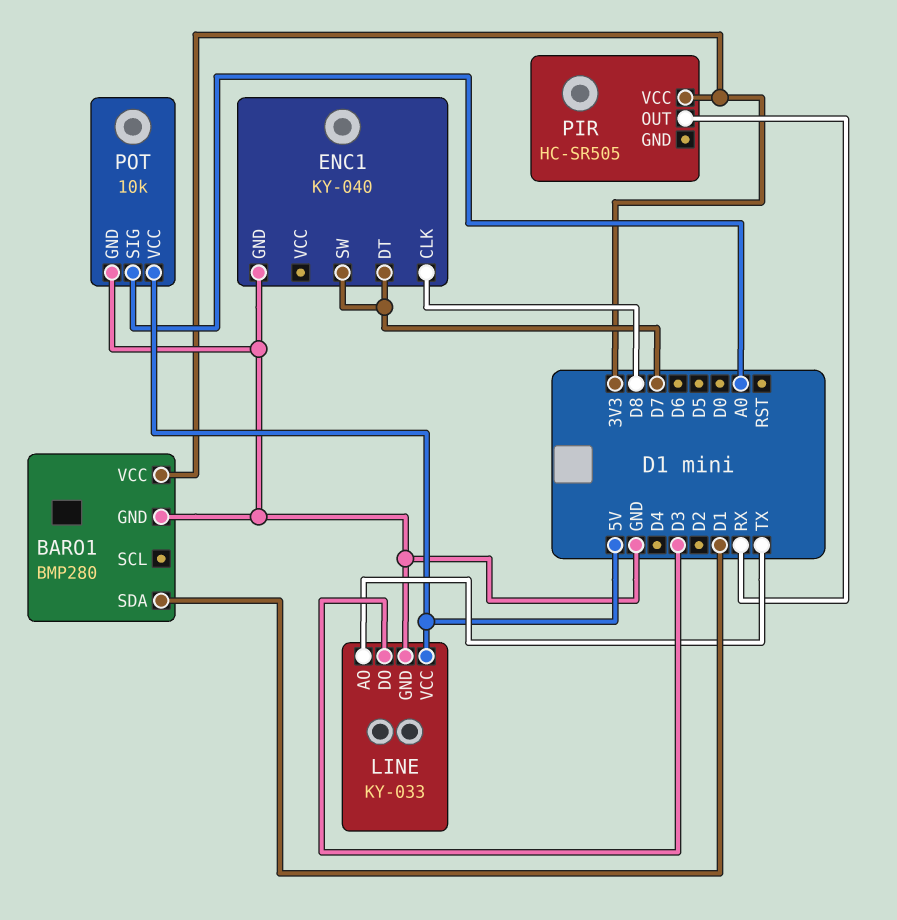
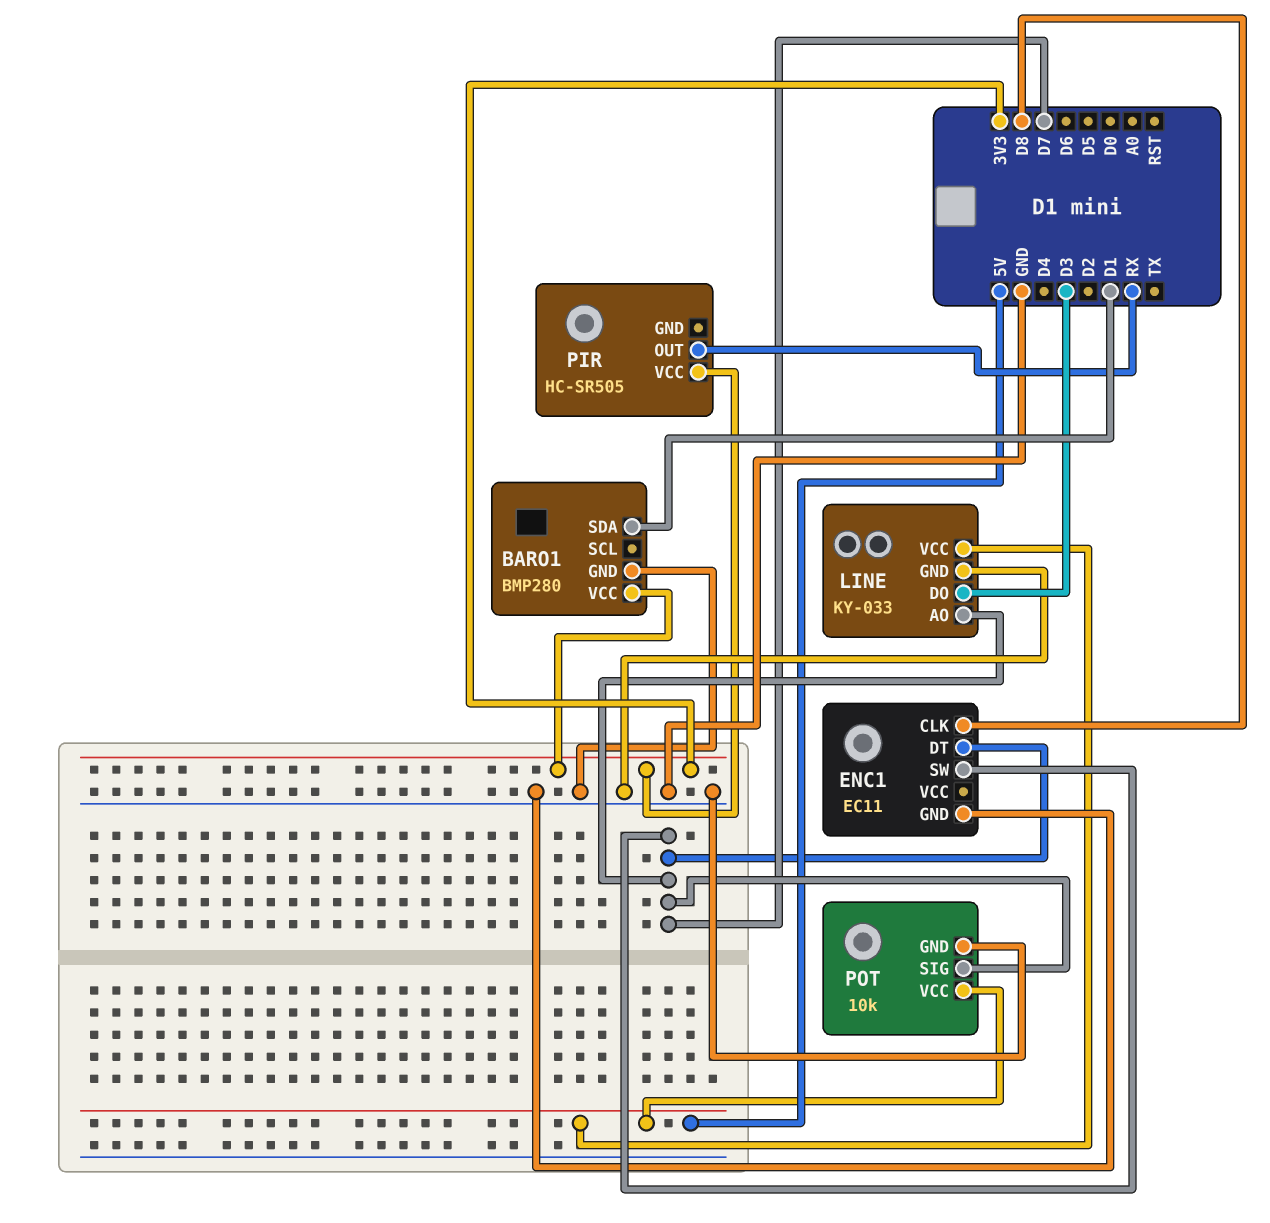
ENC1: KY-040 -> EC11
LINE pin AO: TX -> D7
POT pin SIG: A0 -> D7

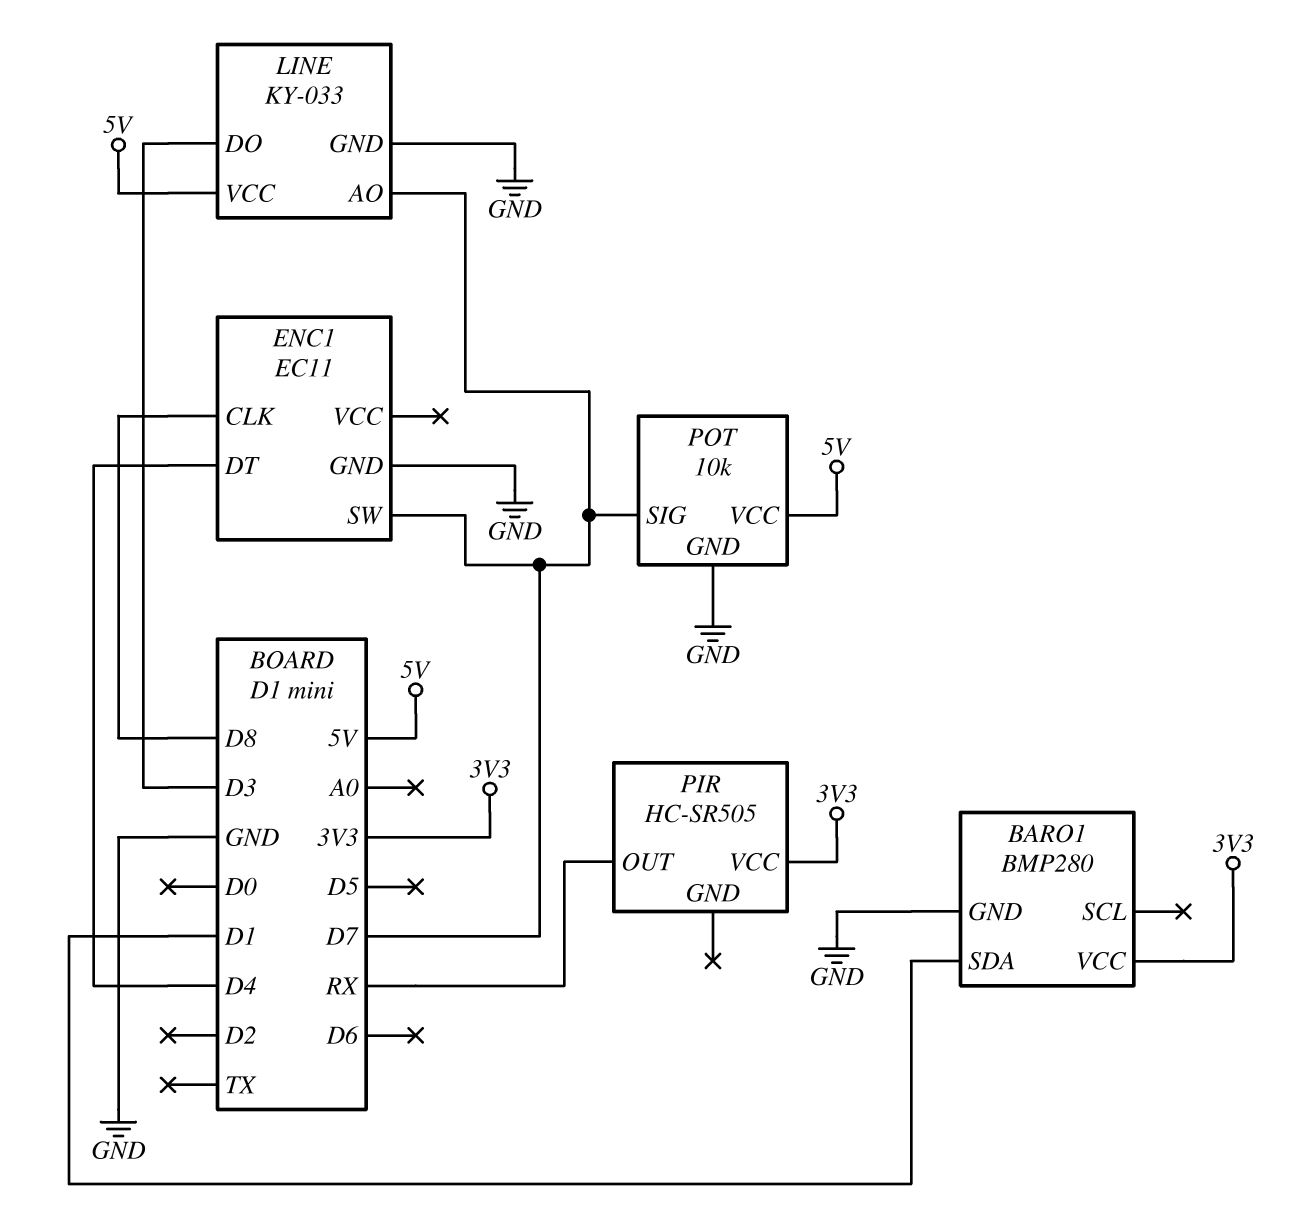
ENC1 pin DT: D7 -> D4

